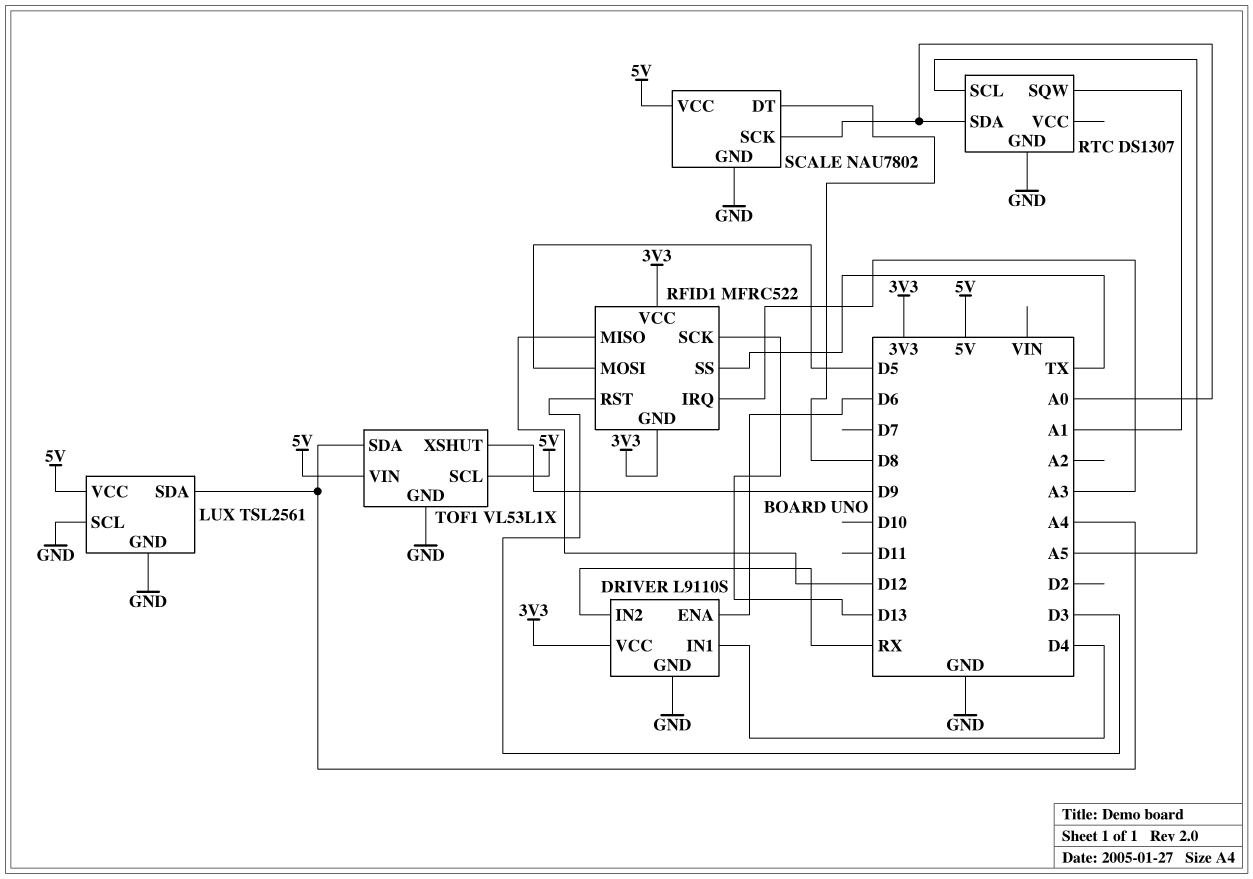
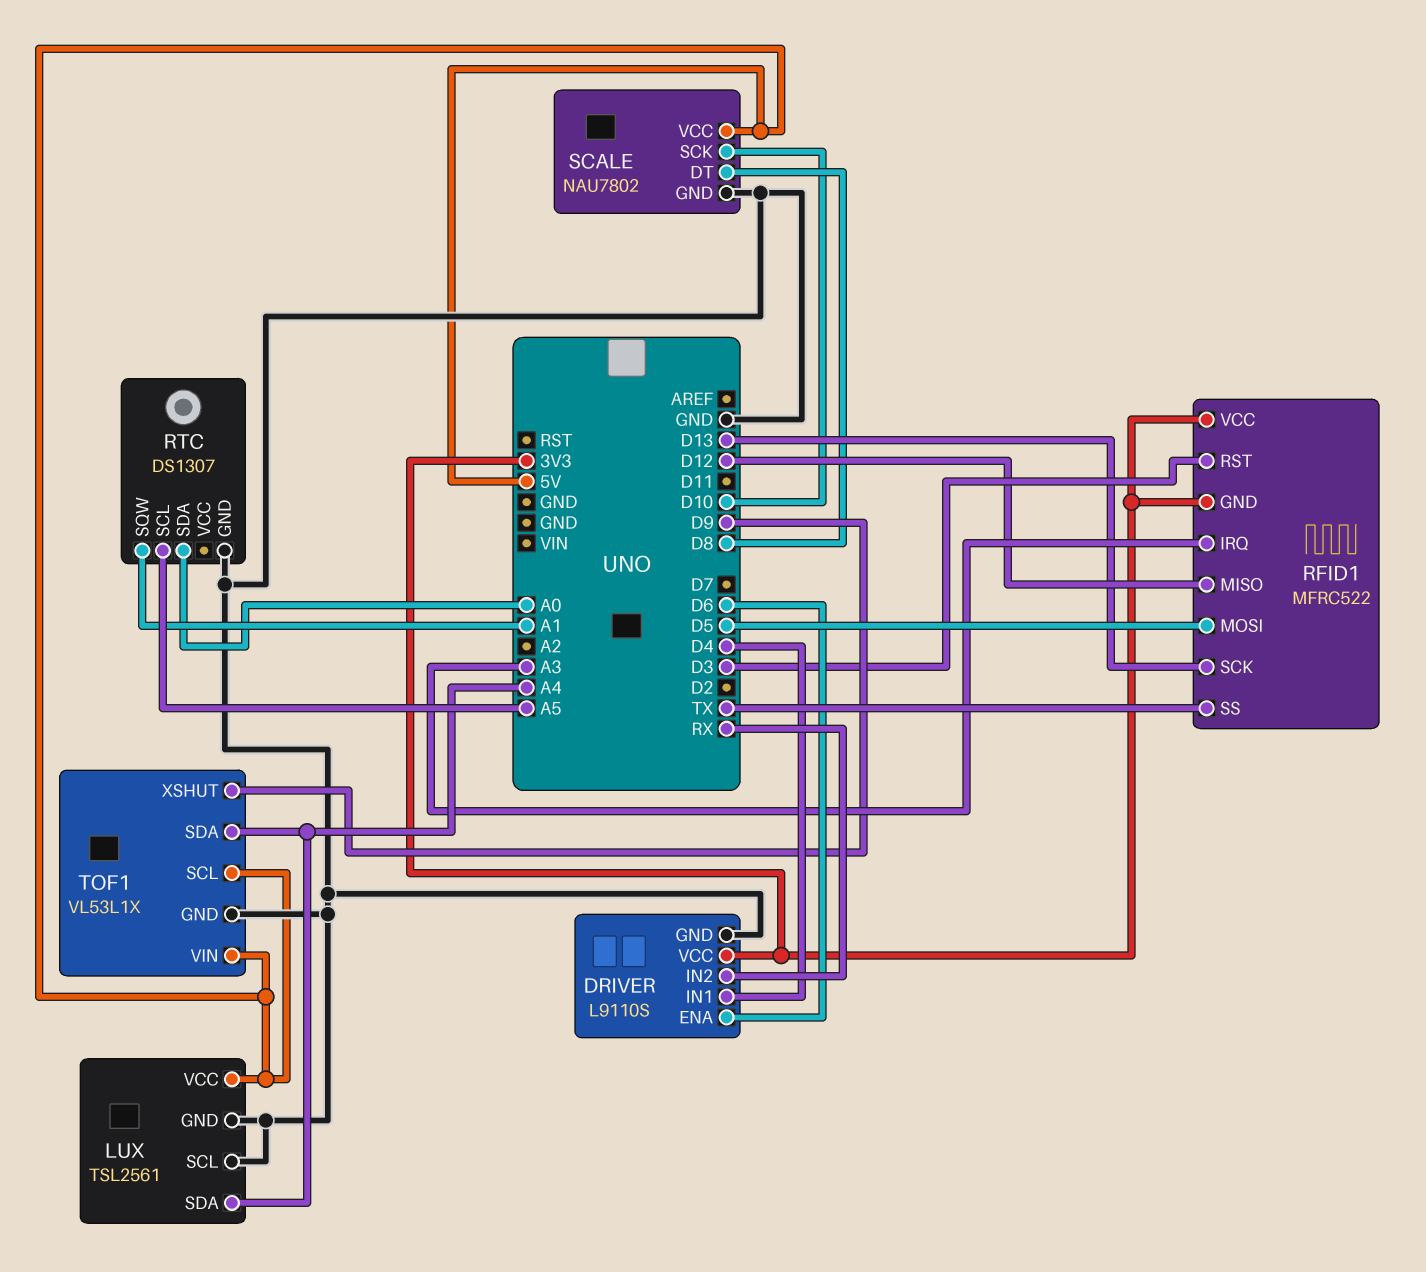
SCALE pin SCK: A0 -> D10

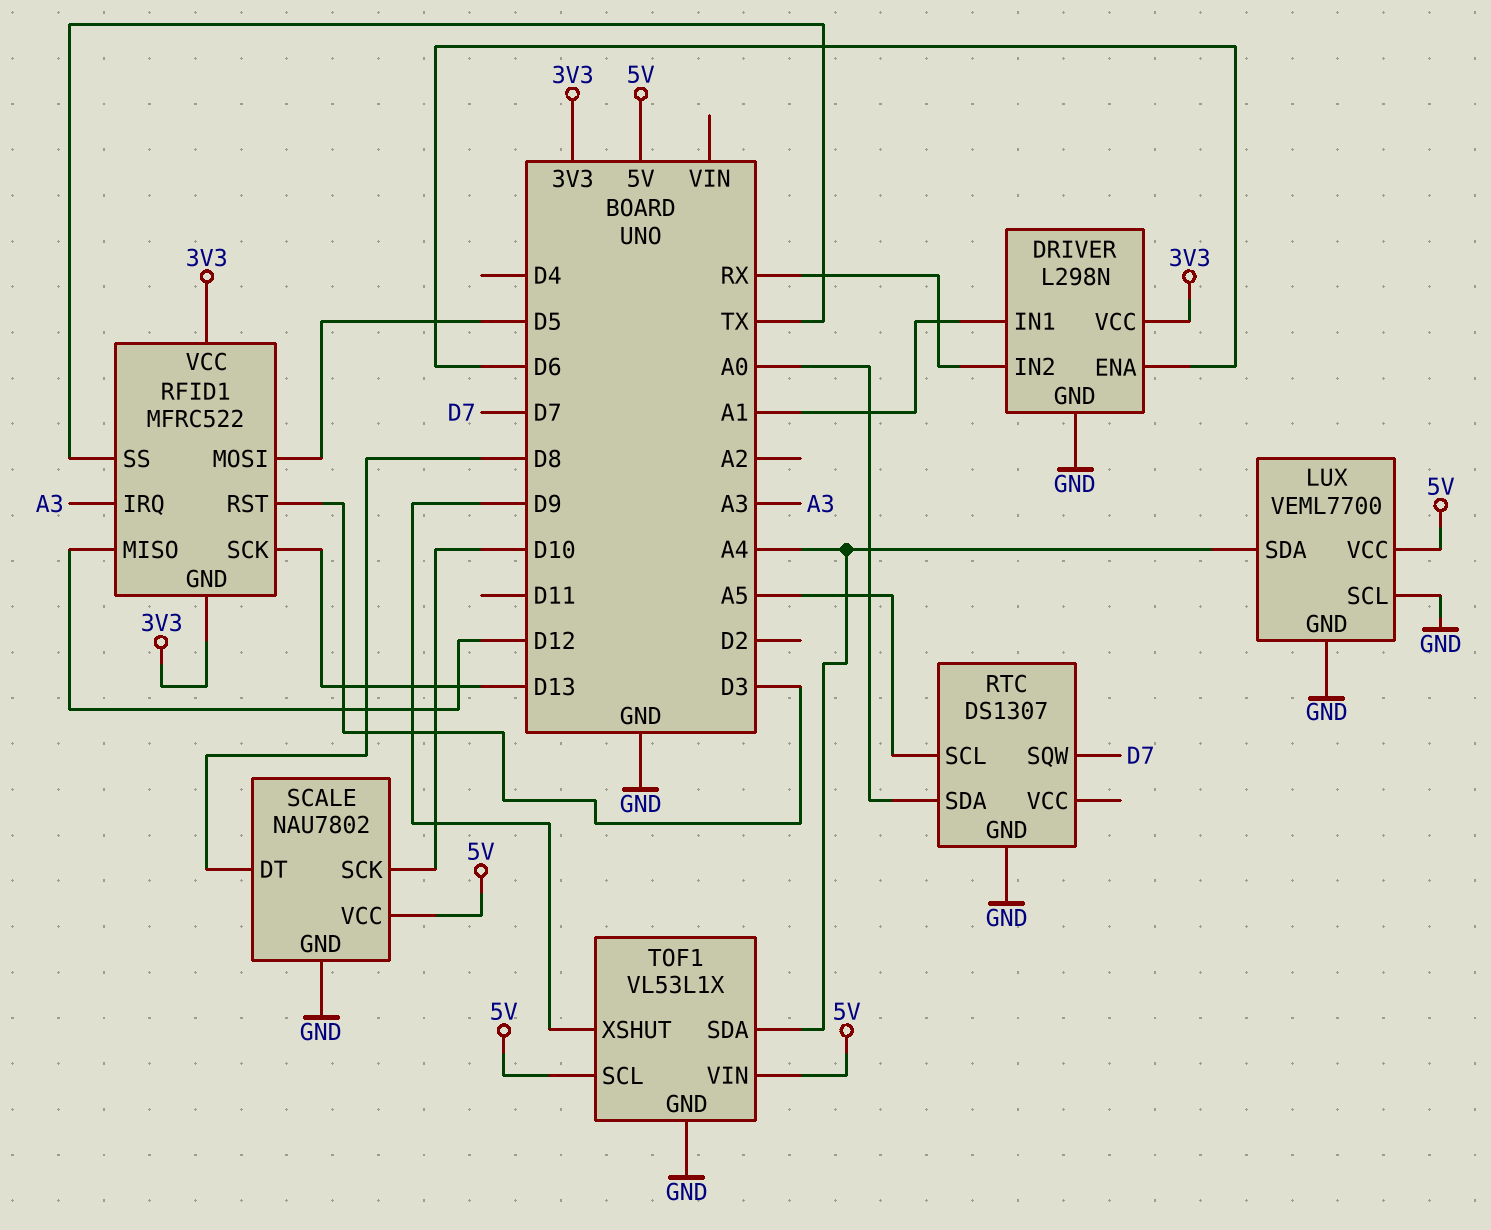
DRIVER: L9110S -> L298N
DRIVER pin IN1: D4 -> A1
LUX: TSL2561 -> VEML7700
RTC pin SQW: A1 -> D7

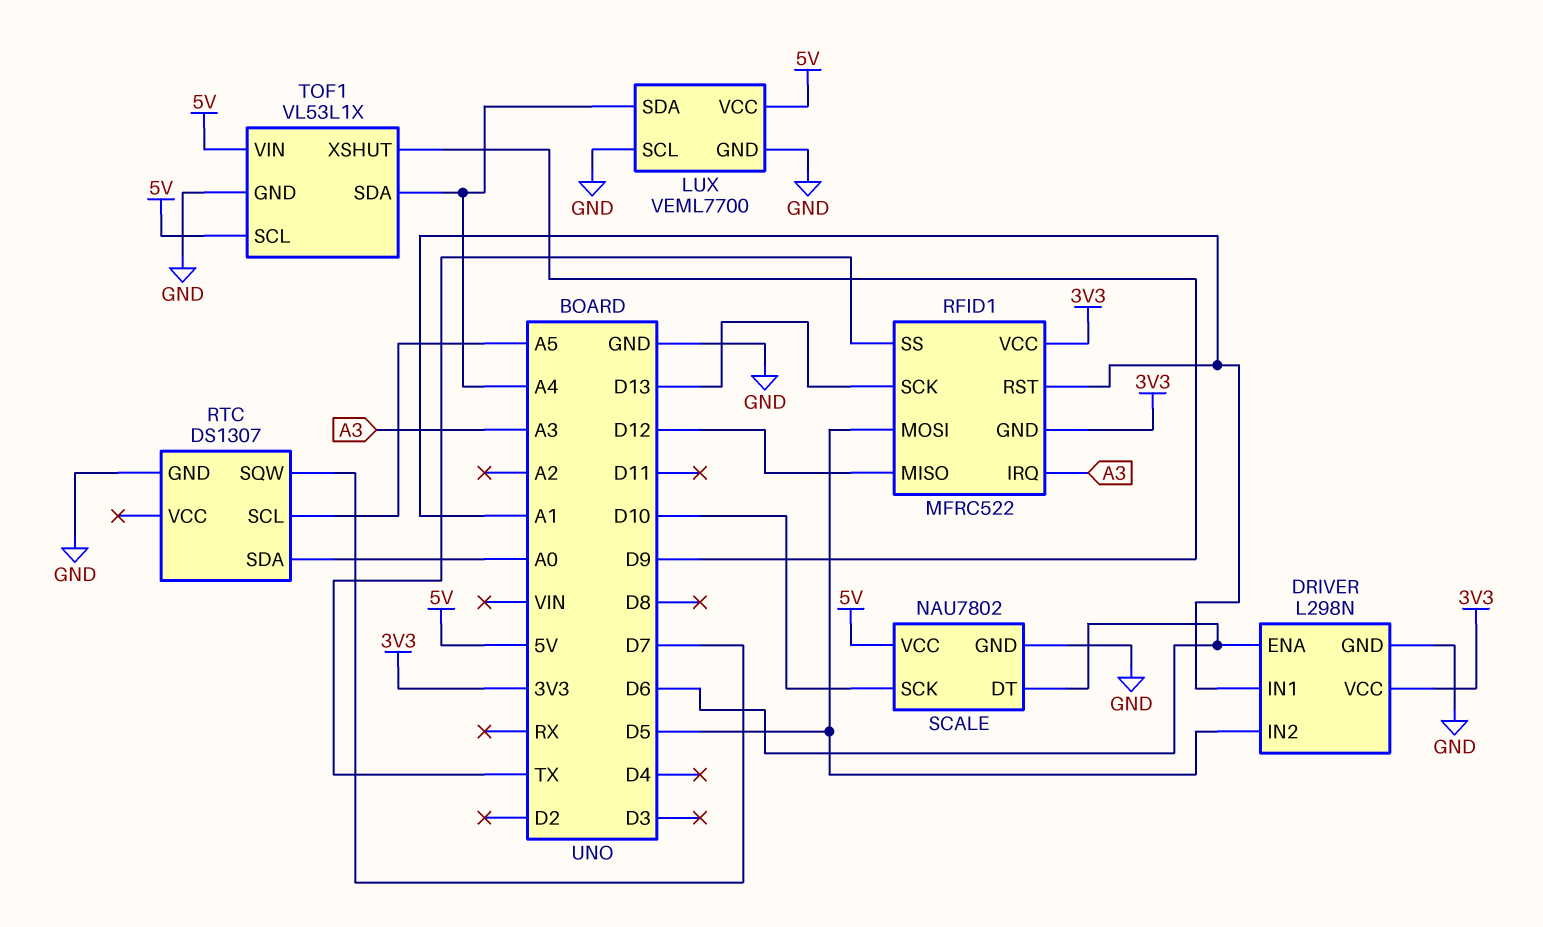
DRIVER pin IN2: RX -> D5
RFID1 pin RST: D3 -> A1
SCALE pin DT: D8 -> D6

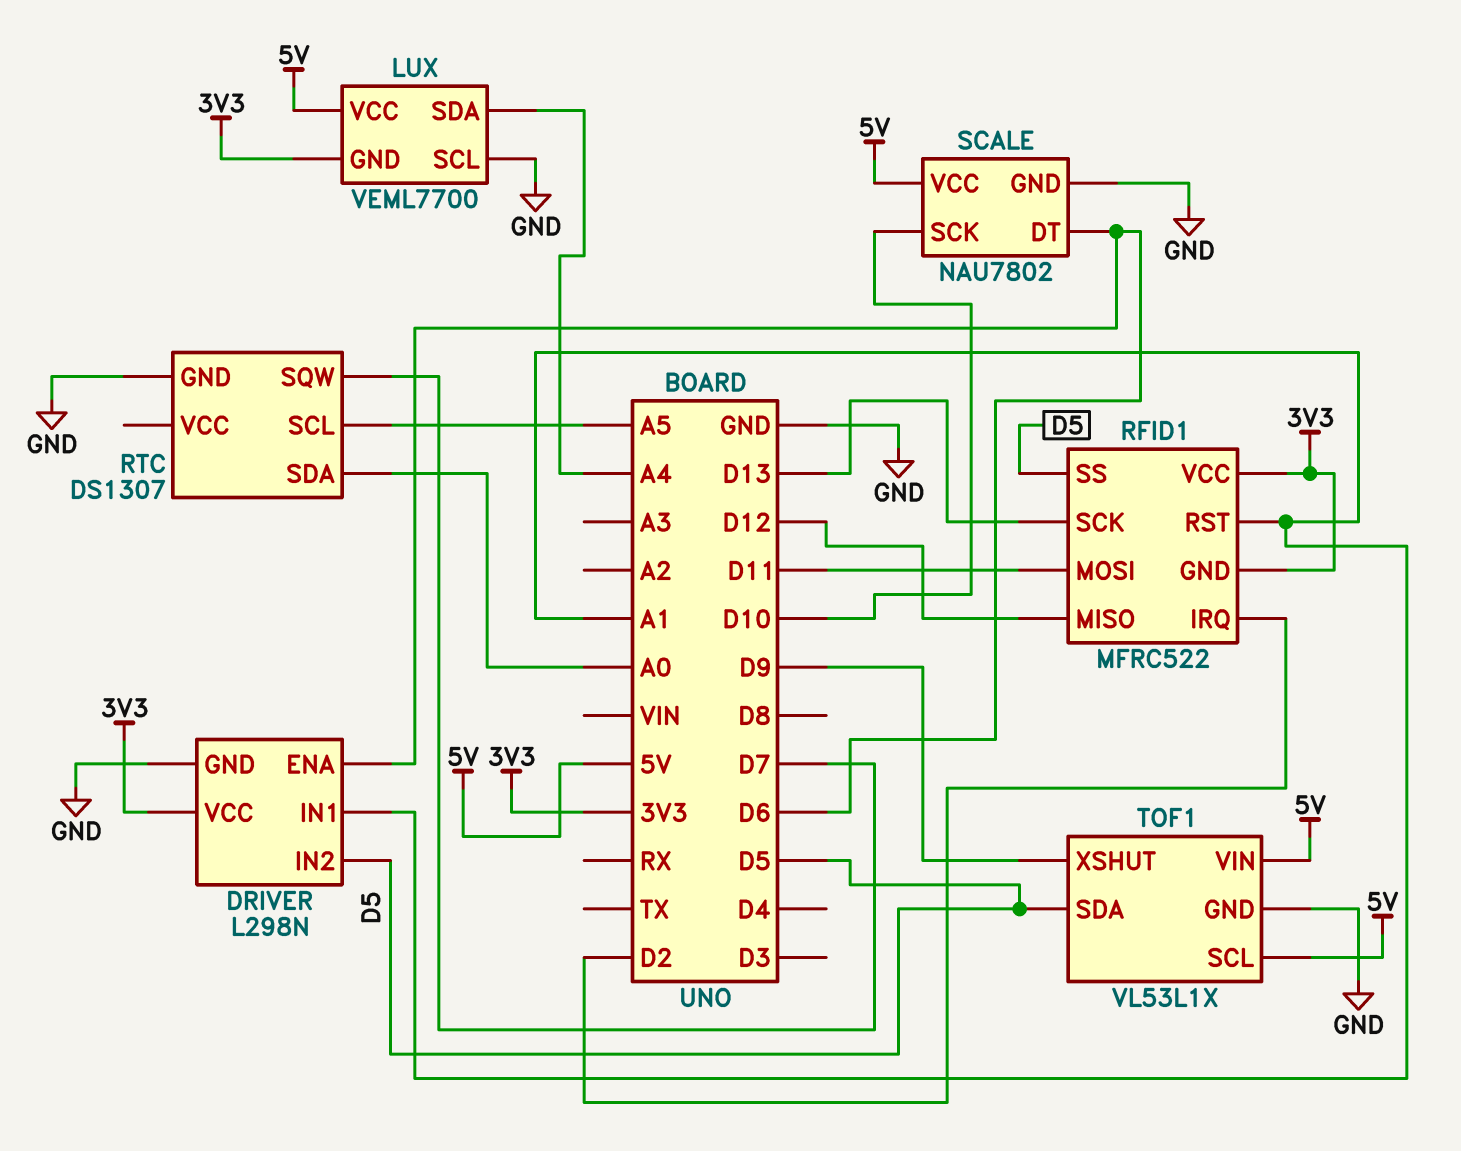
LUX pin GND: GND -> 3V3
RFID1 pin IRQ: A3 -> D2
RFID1 pin MOSI: D5 -> D11
RFID1 pin SS: TX -> D5
TOF1 pin SDA: A4 -> D5

